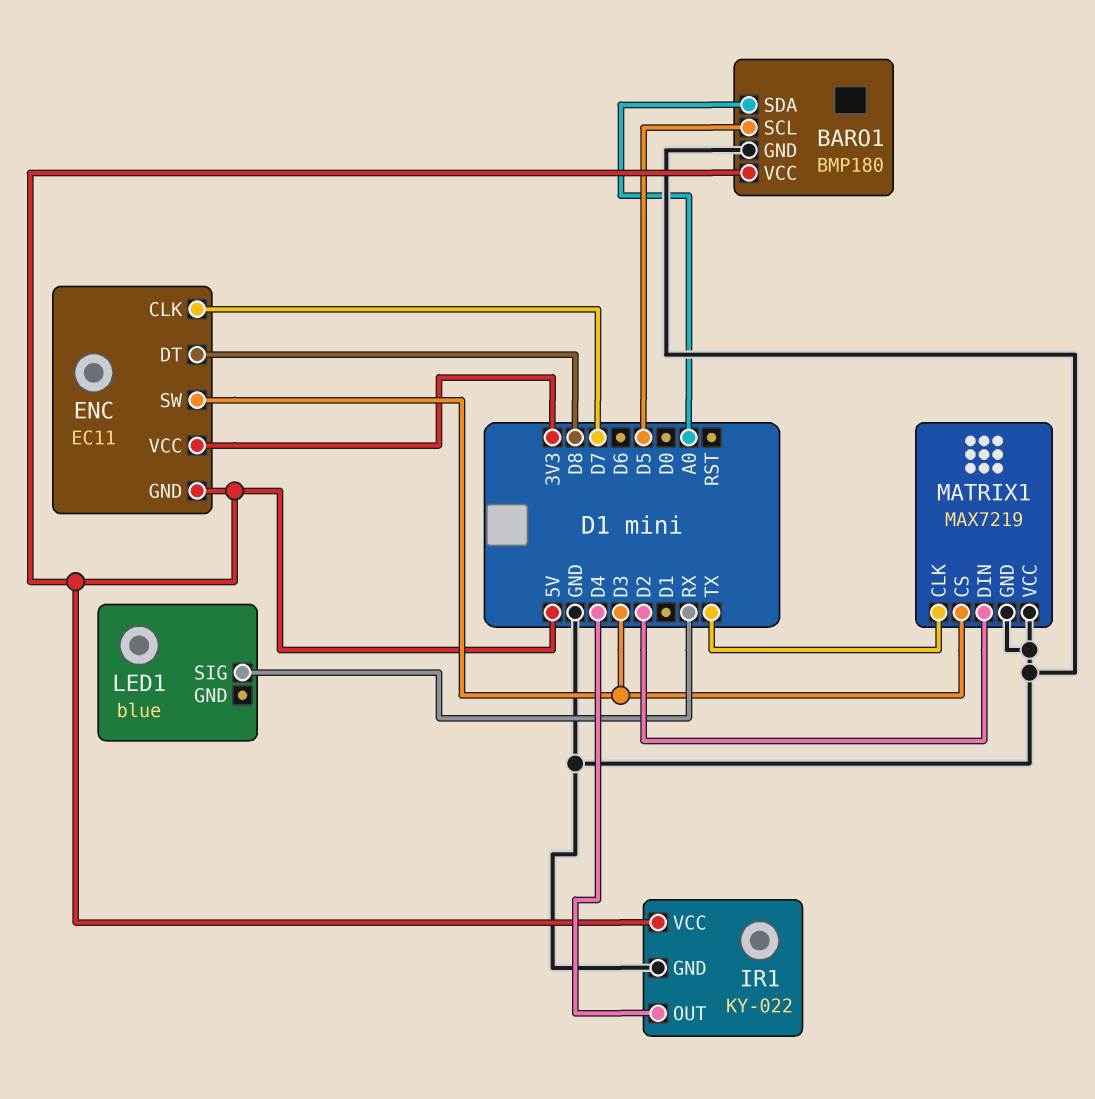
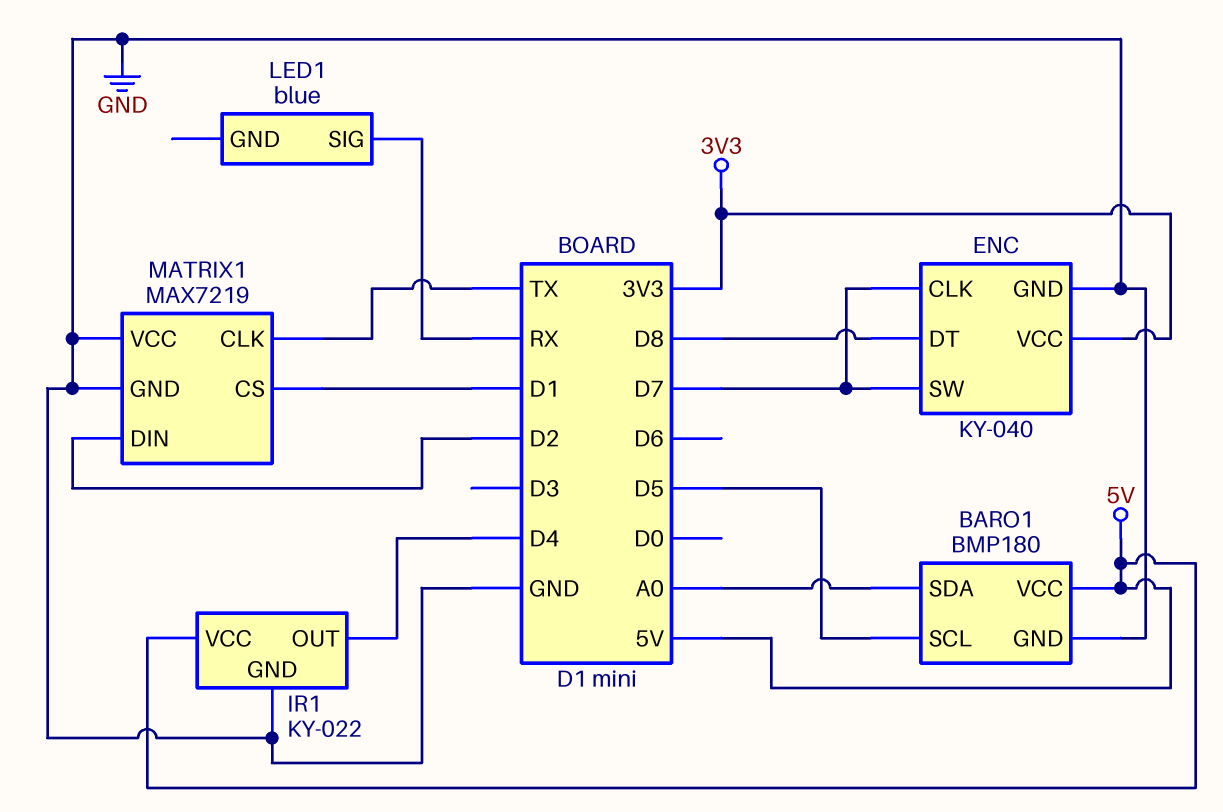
ENC: EC11 -> KY-040
ENC pin GND: 5V -> GND
ENC pin SW: D3 -> D7
MATRIX1 pin CS: D3 -> D1

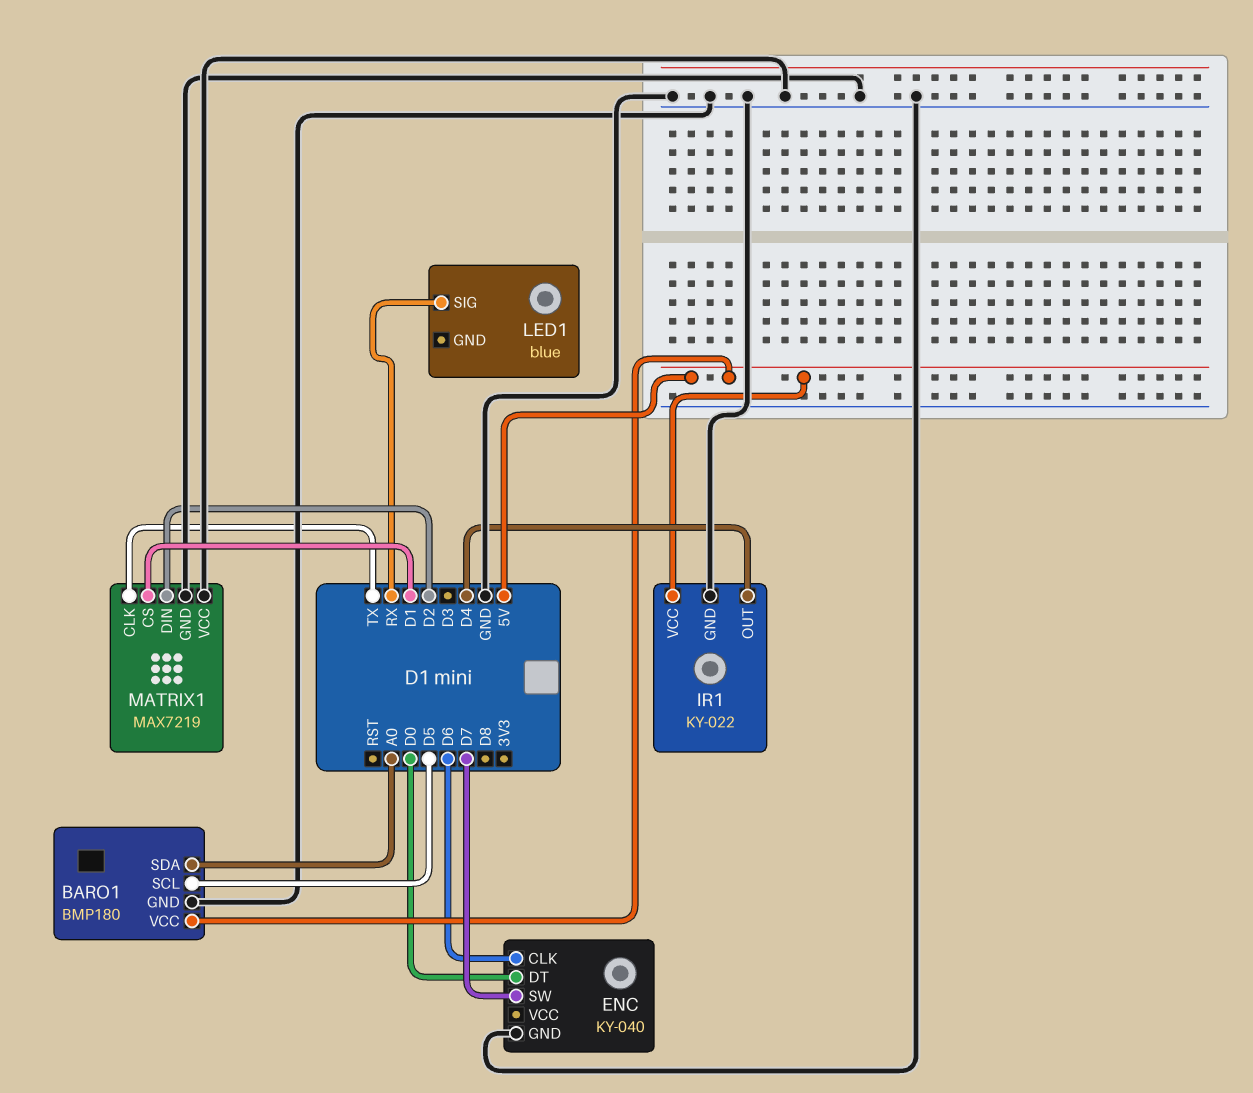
ENC pin CLK: D7 -> D6
ENC pin DT: D8 -> D0
ENC pin VCC: 3V3 -> none

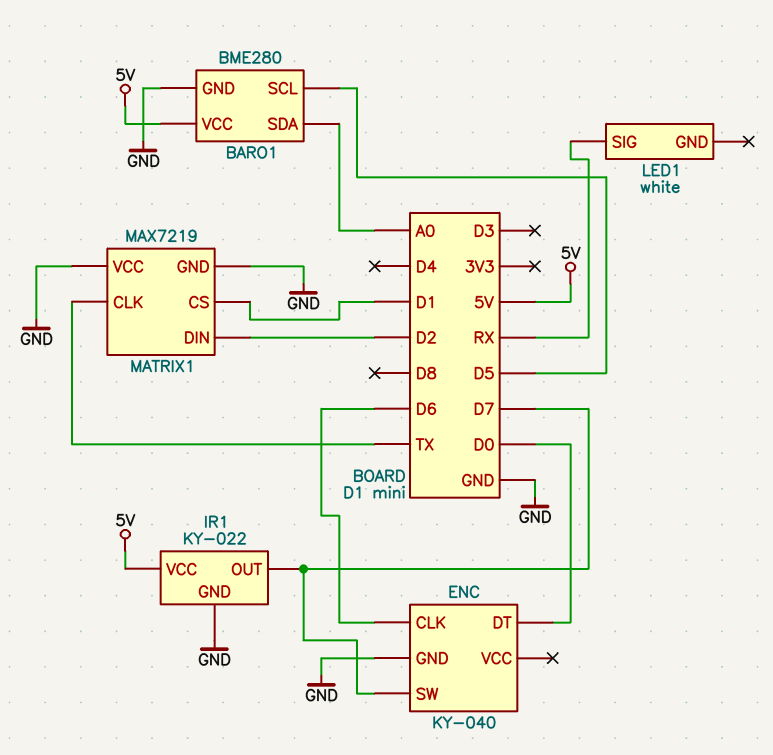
BARO1: BMP180 -> BME280
IR1 pin OUT: D4 -> D7
LED1: blue -> white

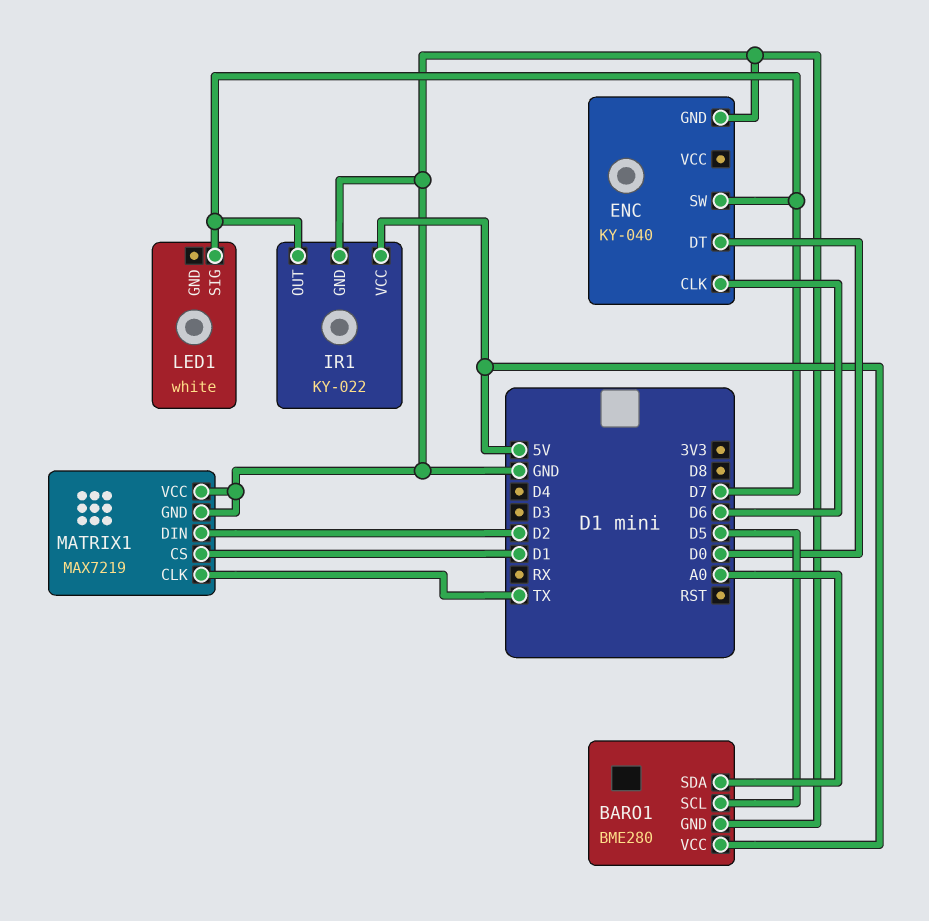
LED1 pin SIG: RX -> D7

